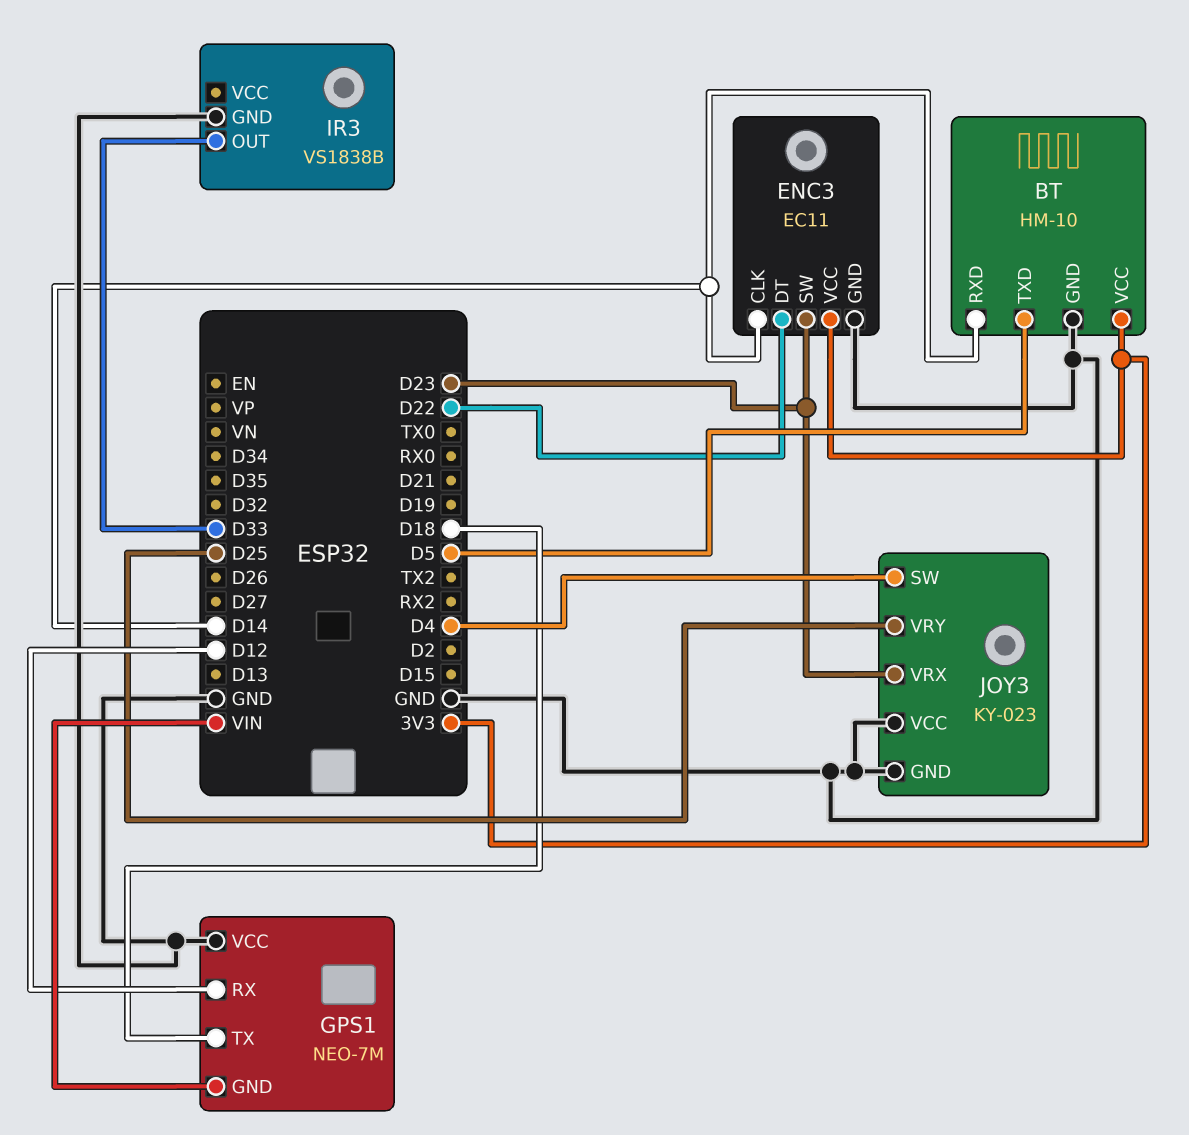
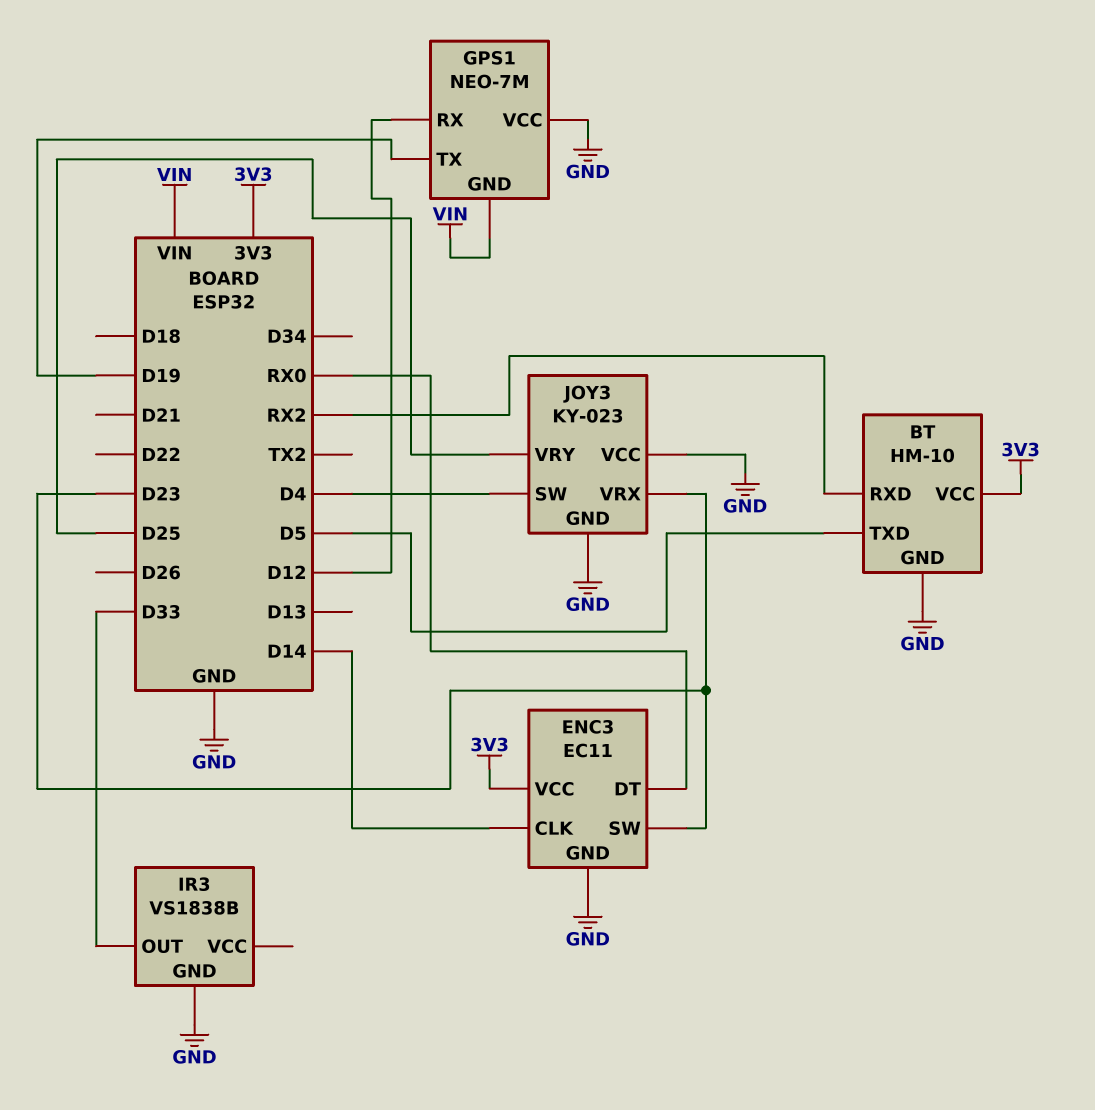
BT pin RXD: D14 -> RX2
ENC3 pin DT: D22 -> RX0
GPS1 pin TX: D18 -> D19

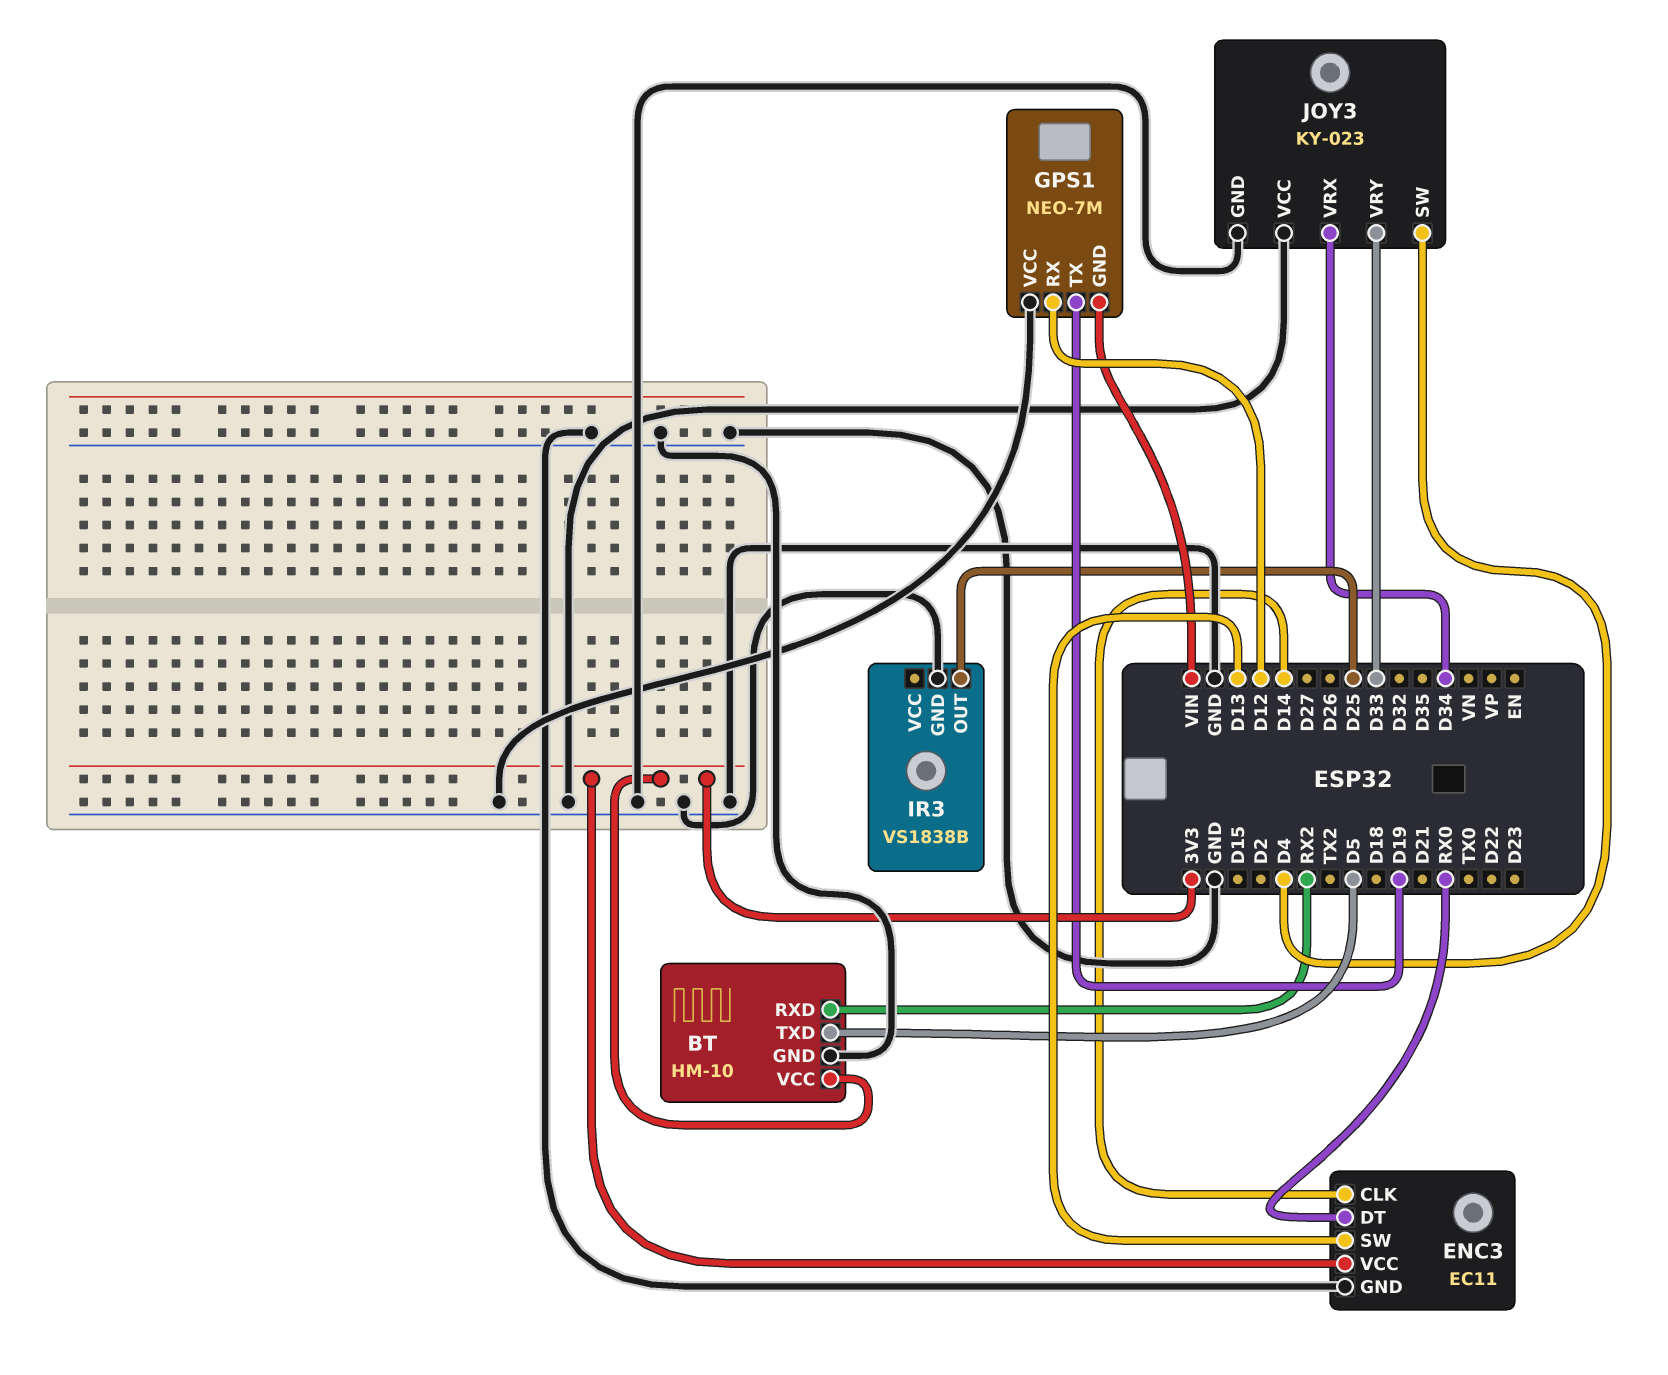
ENC3 pin SW: D23 -> D13
IR3 pin OUT: D33 -> D25
JOY3 pin VRX: D23 -> D34
JOY3 pin VRY: D25 -> D33

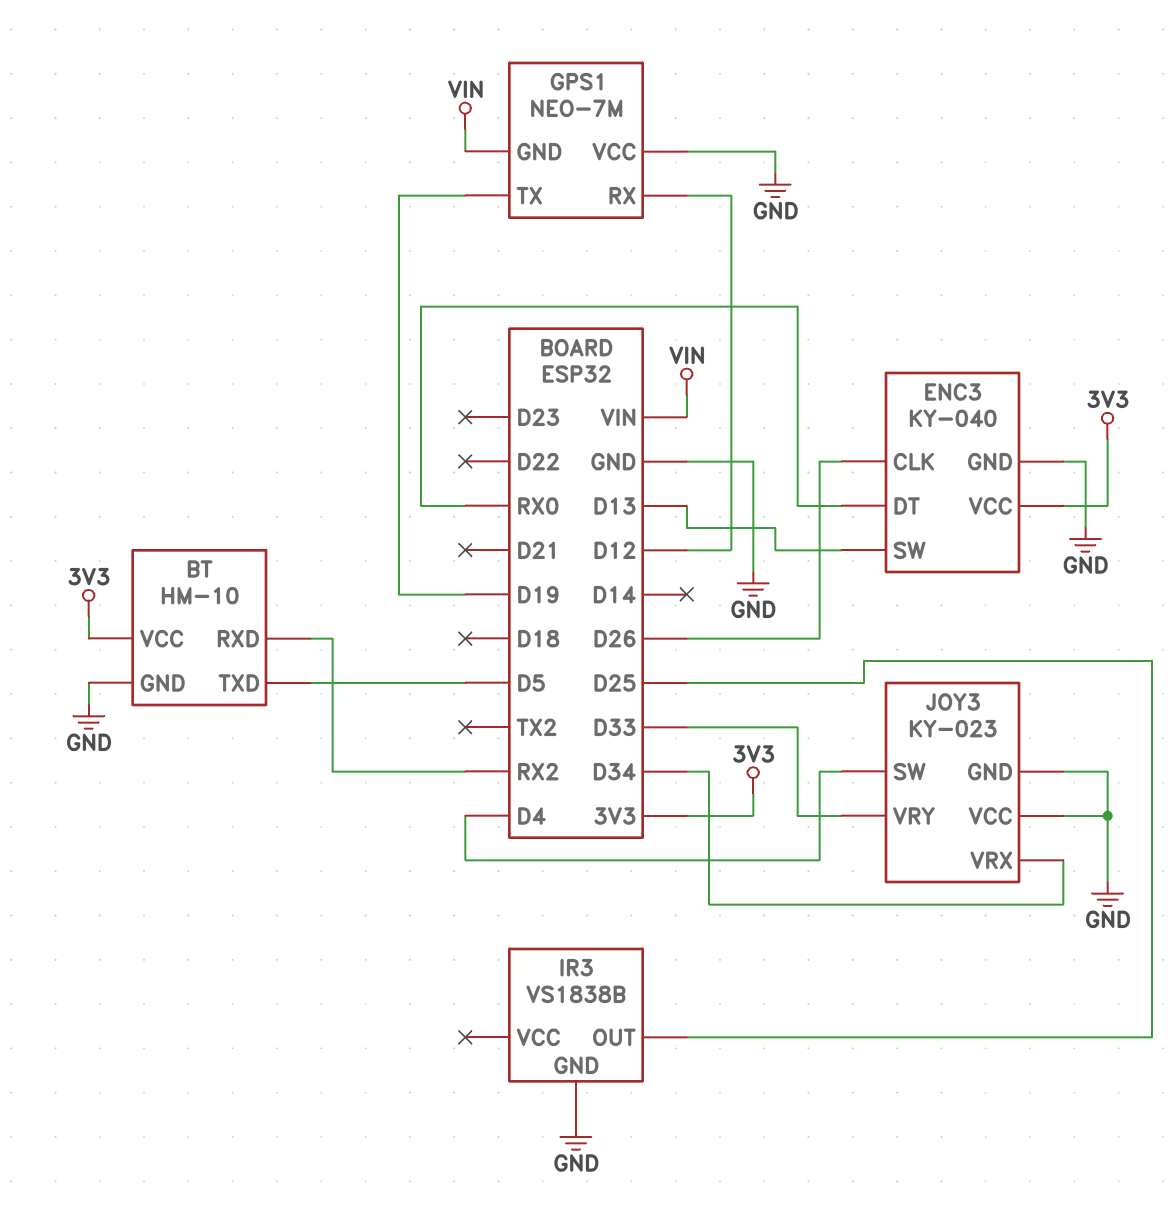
ENC3: EC11 -> KY-040
ENC3 pin CLK: D14 -> D26

